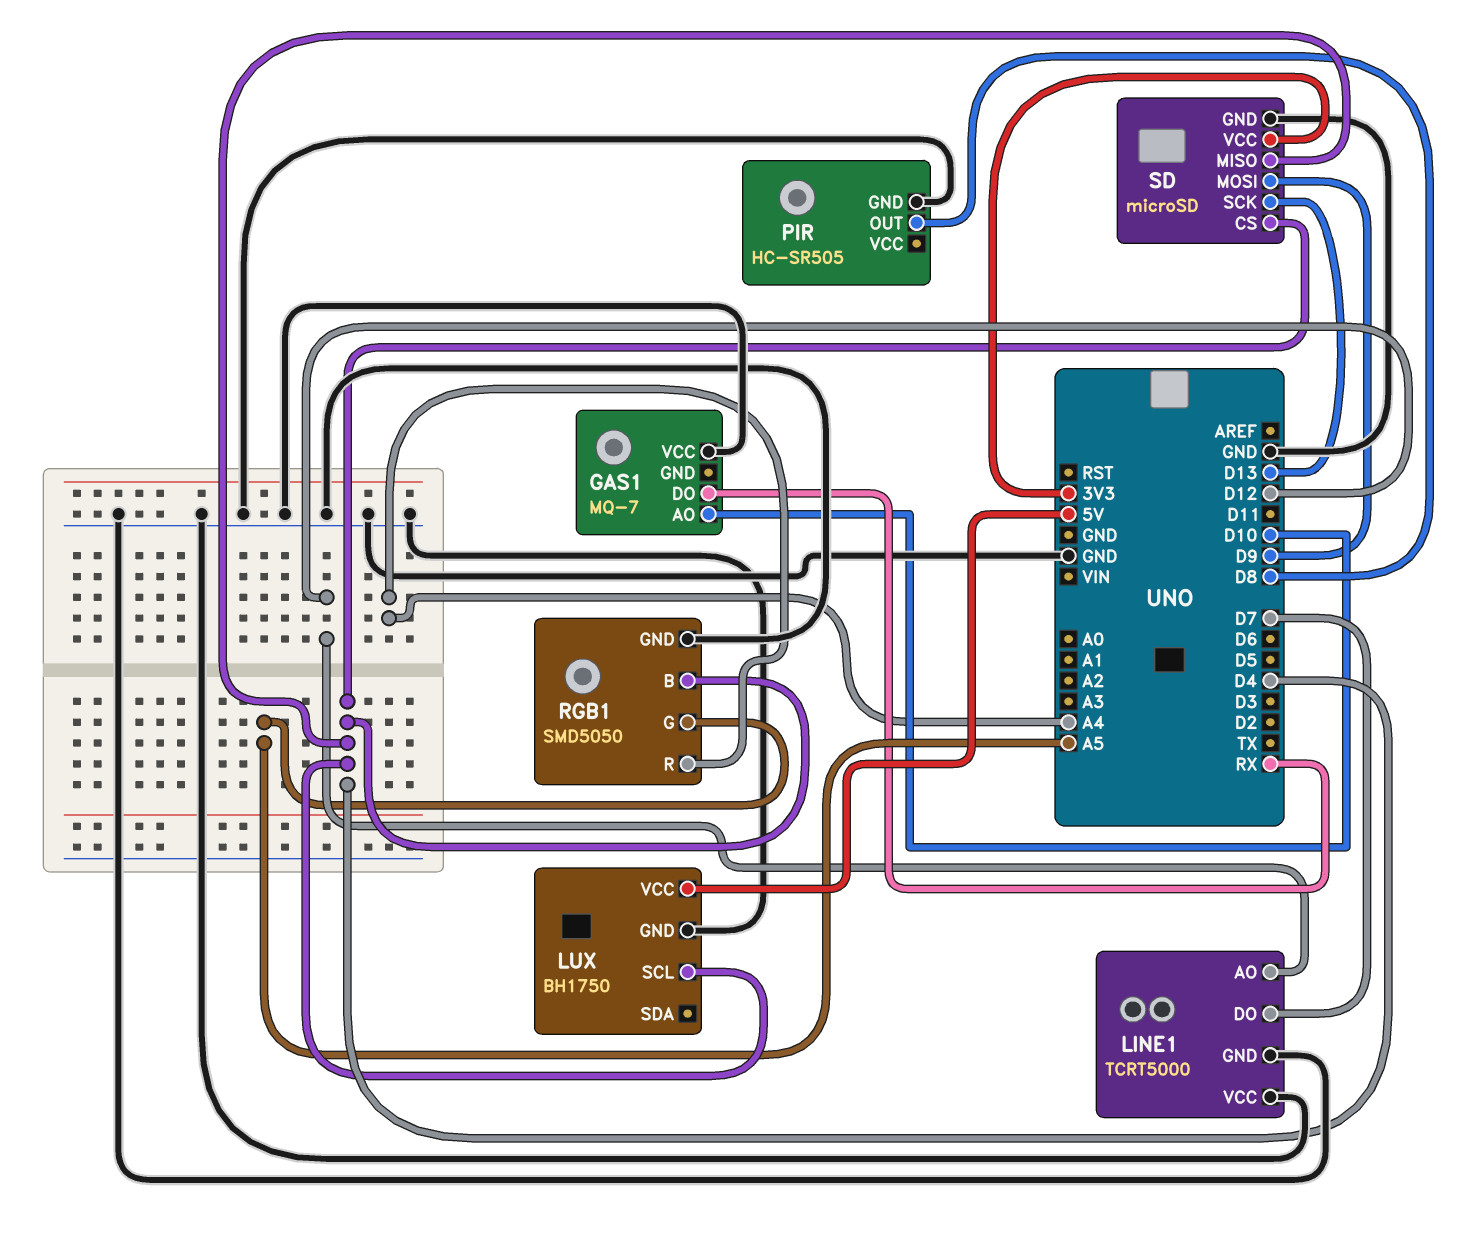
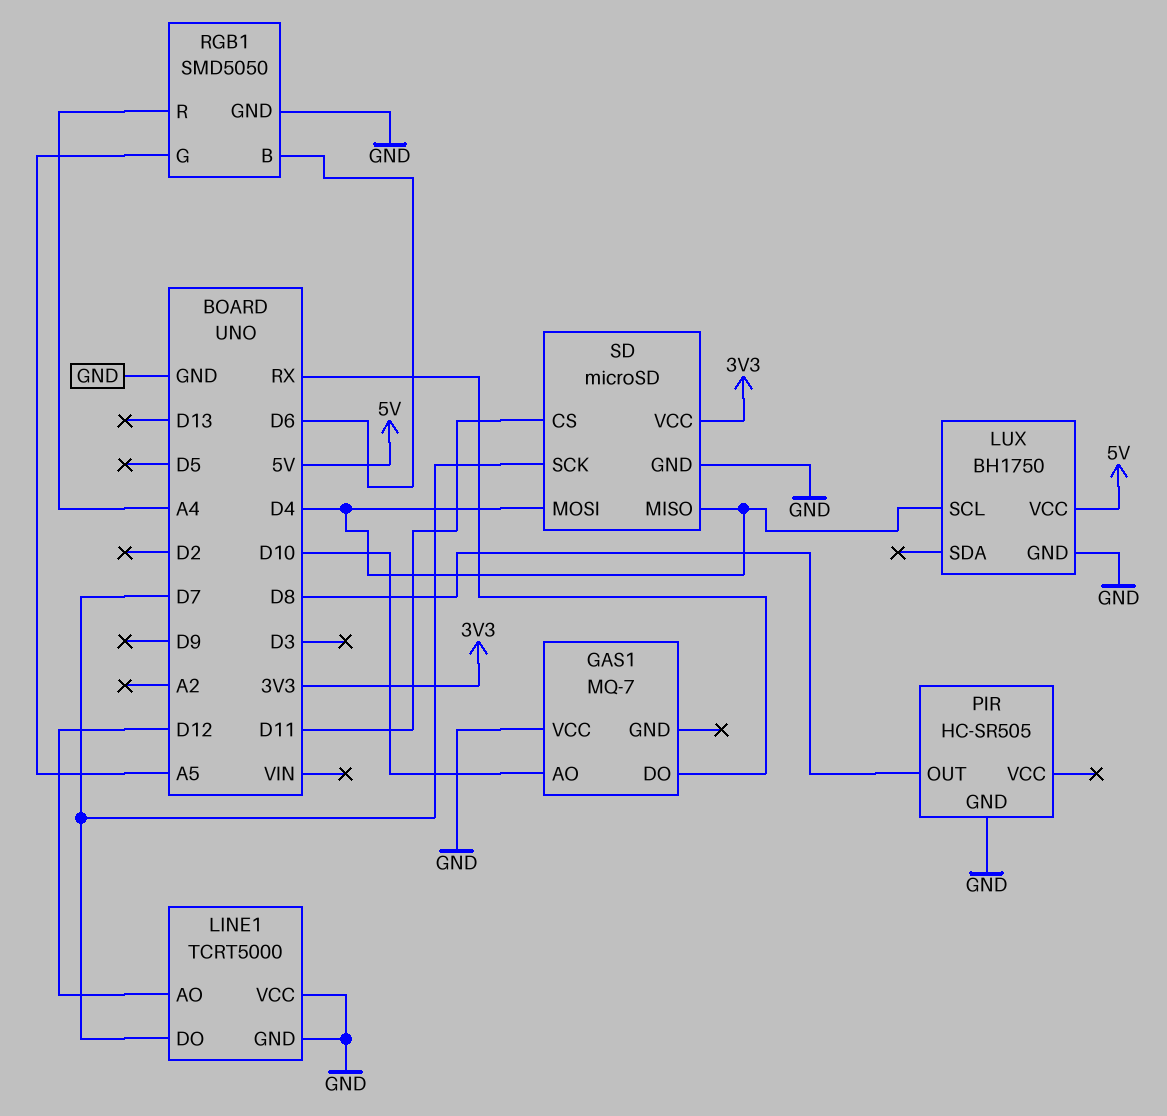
RGB1 pin B: D4 -> D6
SD pin CS: D4 -> D11
SD pin MOSI: D9 -> D4
SD pin SCK: D13 -> D7

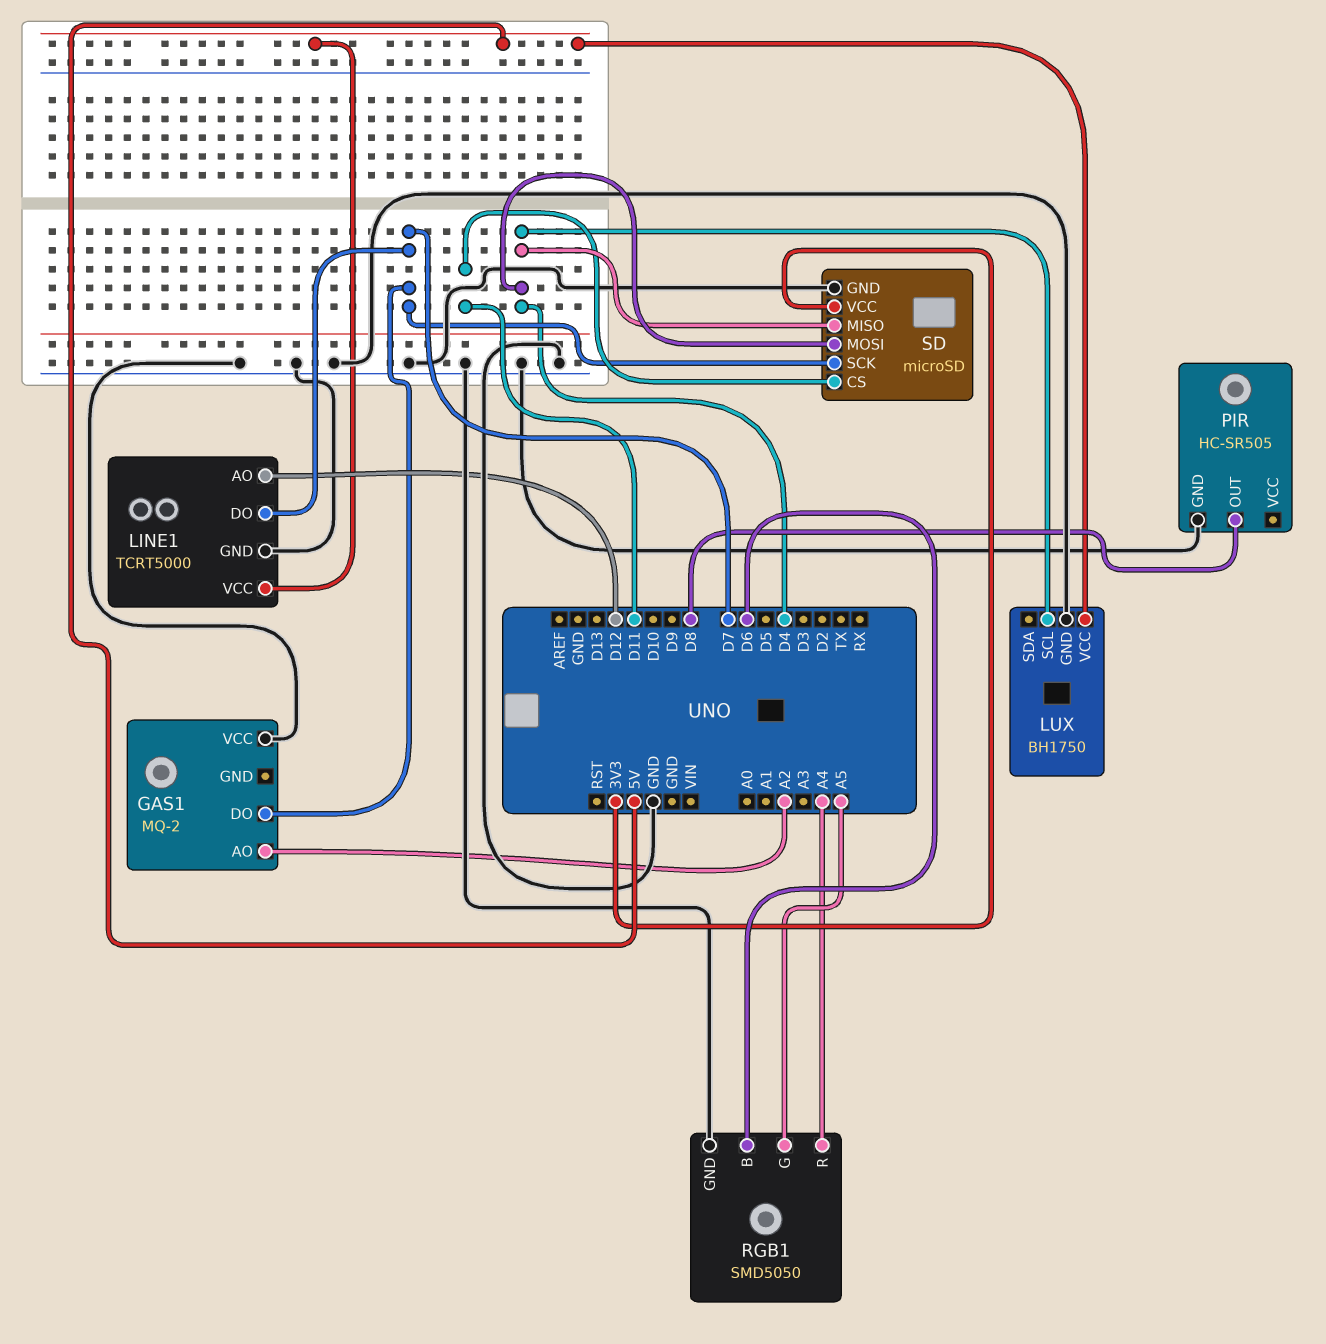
GAS1: MQ-7 -> MQ-2
GAS1 pin AO: D10 -> A2
GAS1 pin DO: RX -> D7
LINE1 pin VCC: GND -> 5V

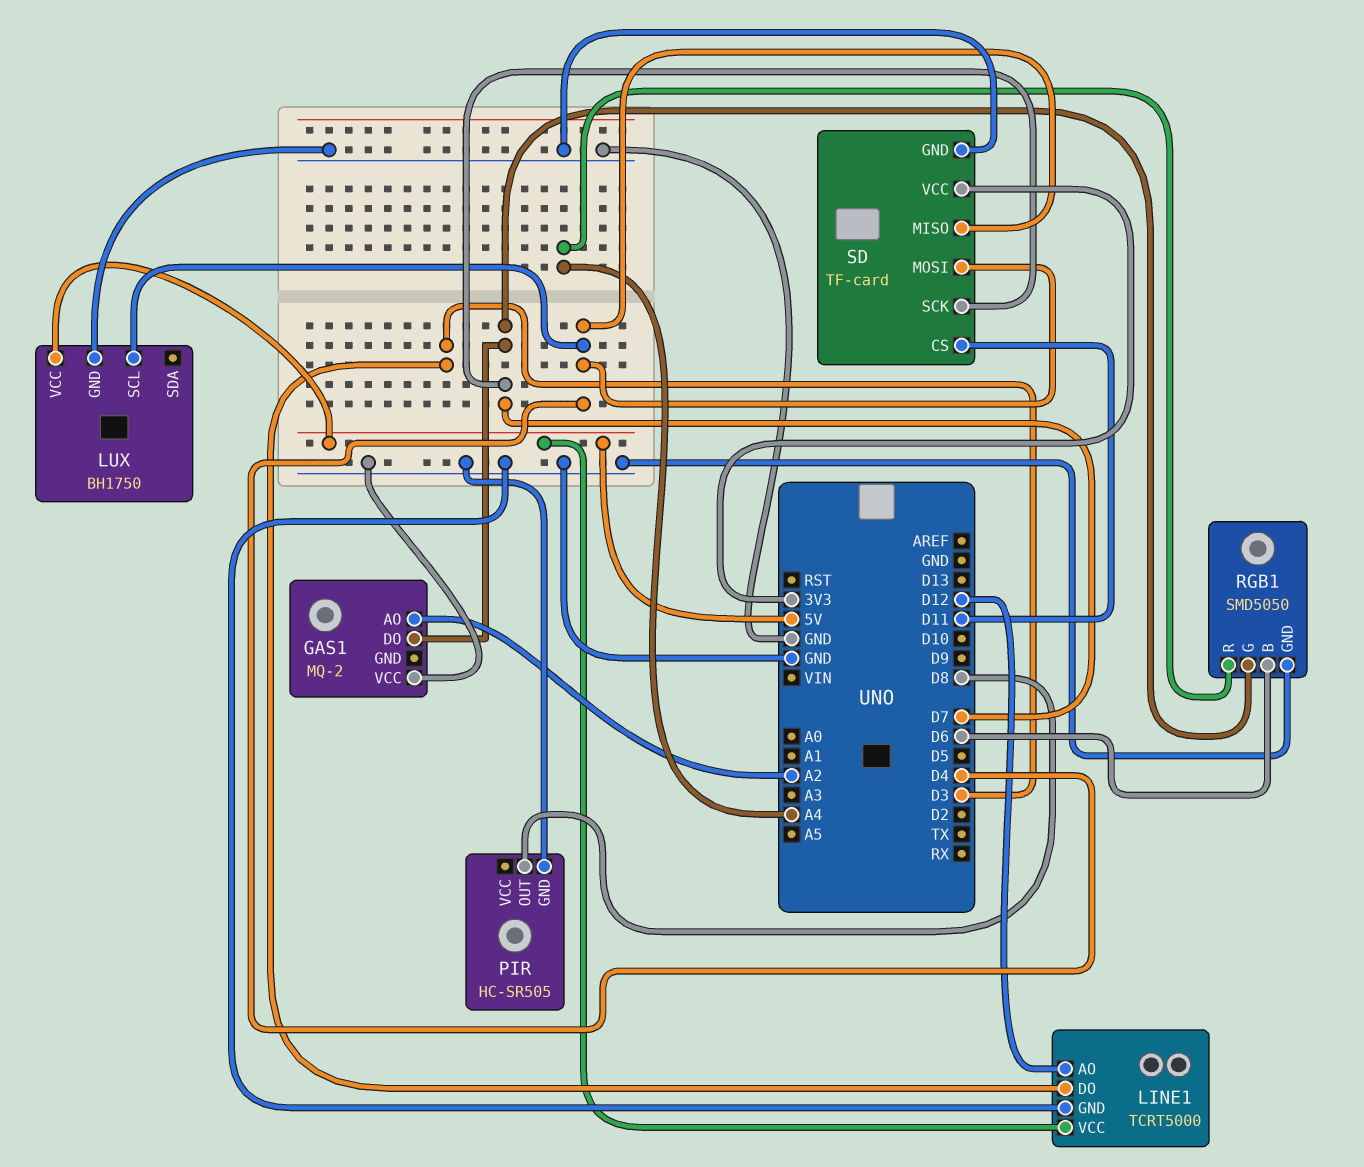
LINE1 pin DO: D7 -> D3
RGB1 pin G: A5 -> D7
SD: microSD -> TF-card

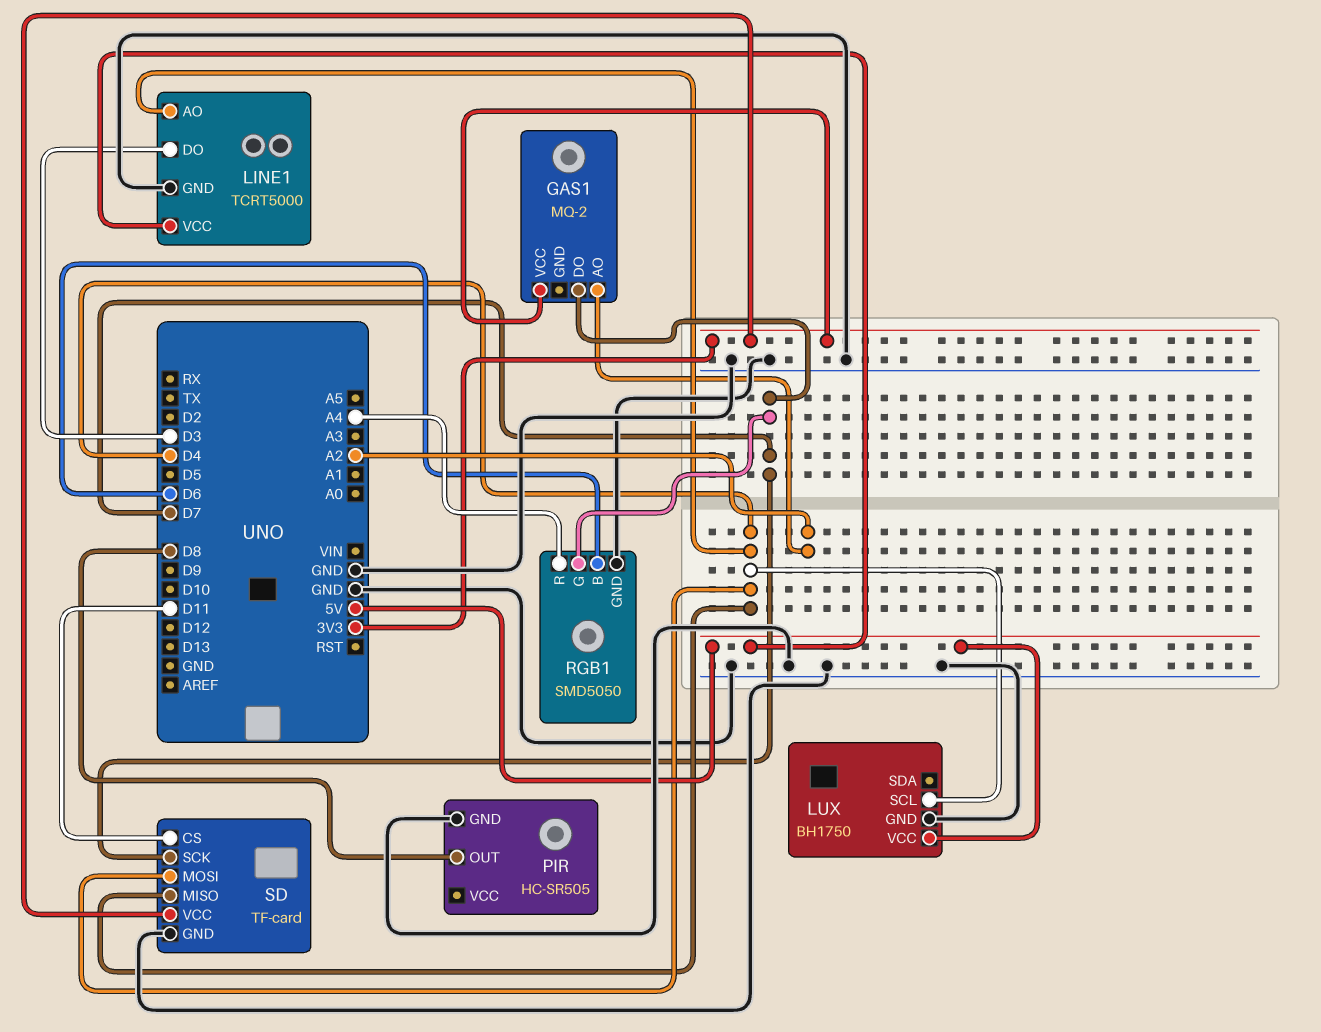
GAS1 pin VCC: GND -> 3V3
LINE1 pin AO: D12 -> D4

